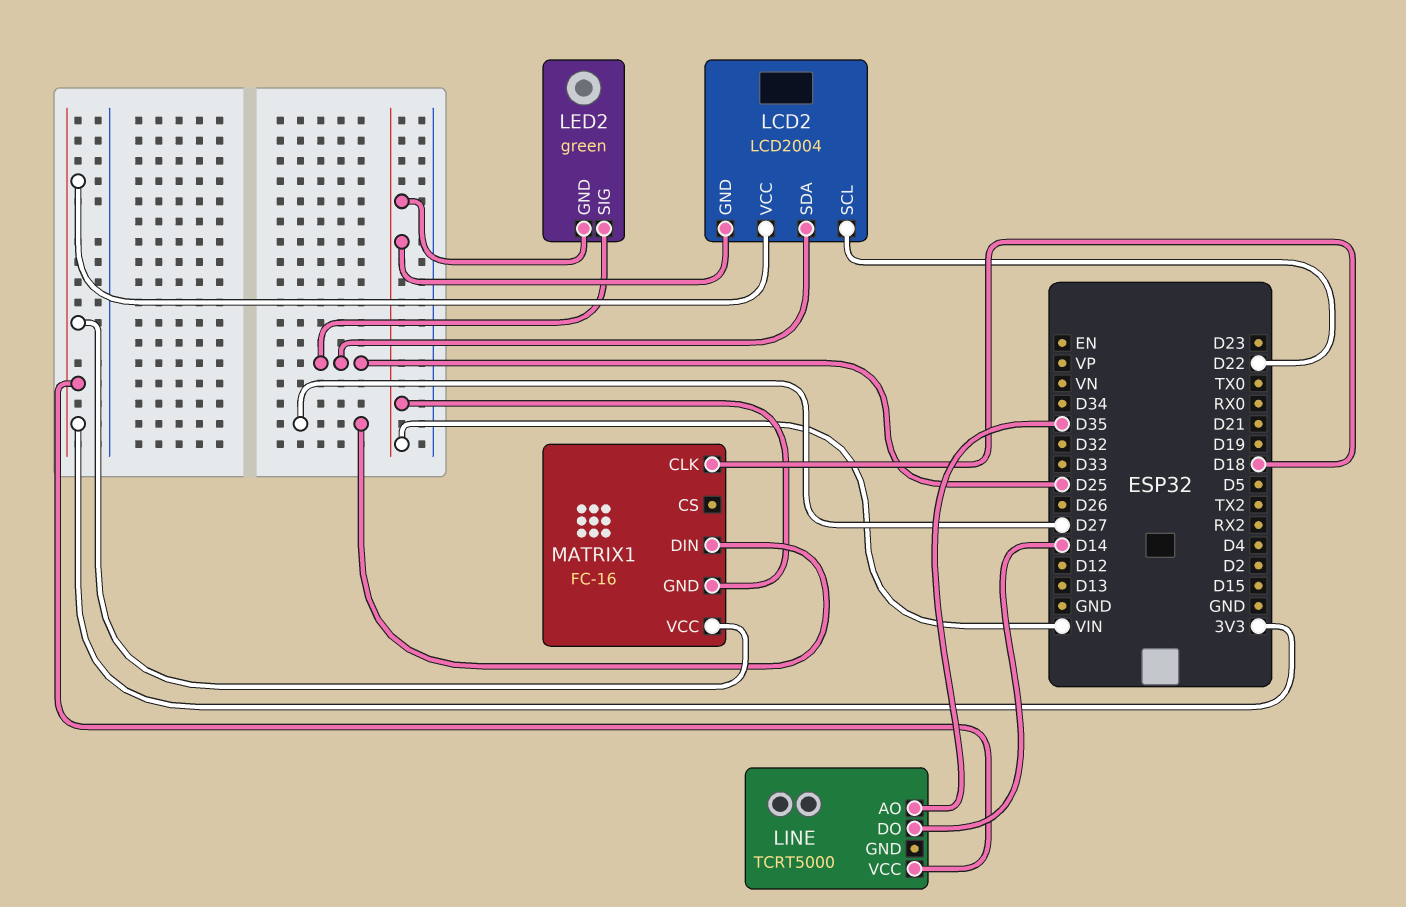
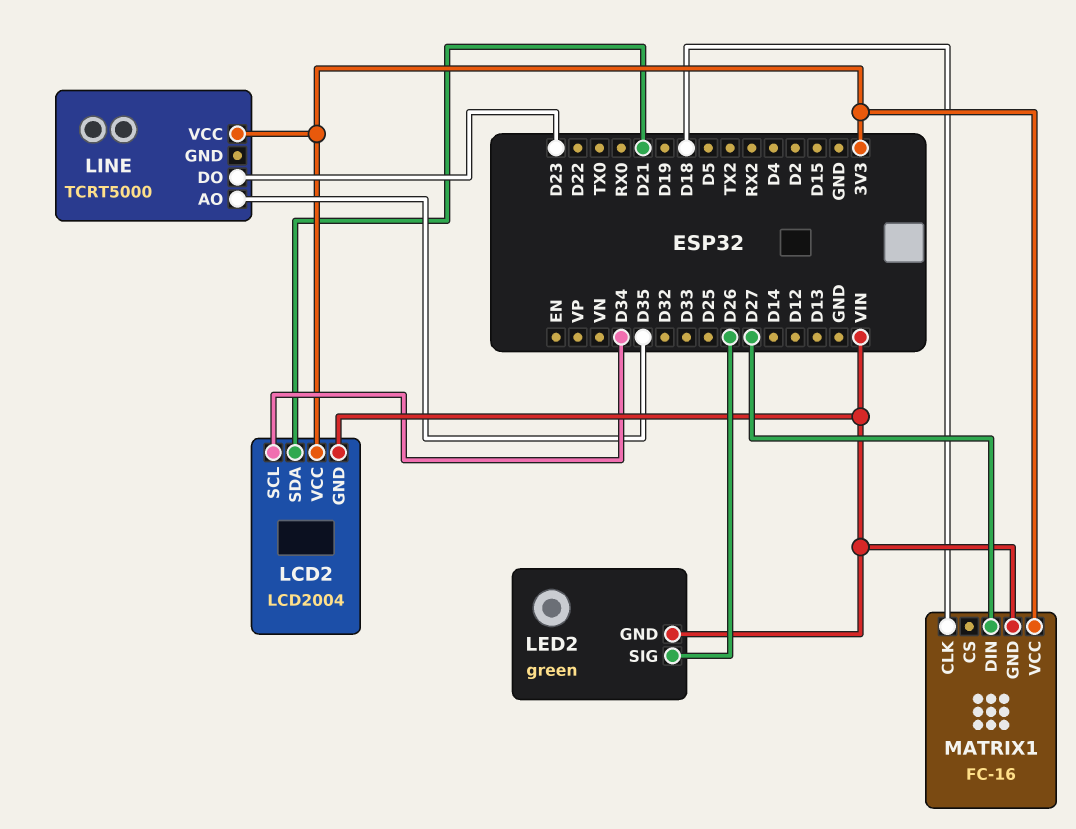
LCD2 pin SCL: D22 -> D34
LCD2 pin SDA: D25 -> D21
LED2 pin SIG: D25 -> D26
LINE pin DO: D14 -> D23

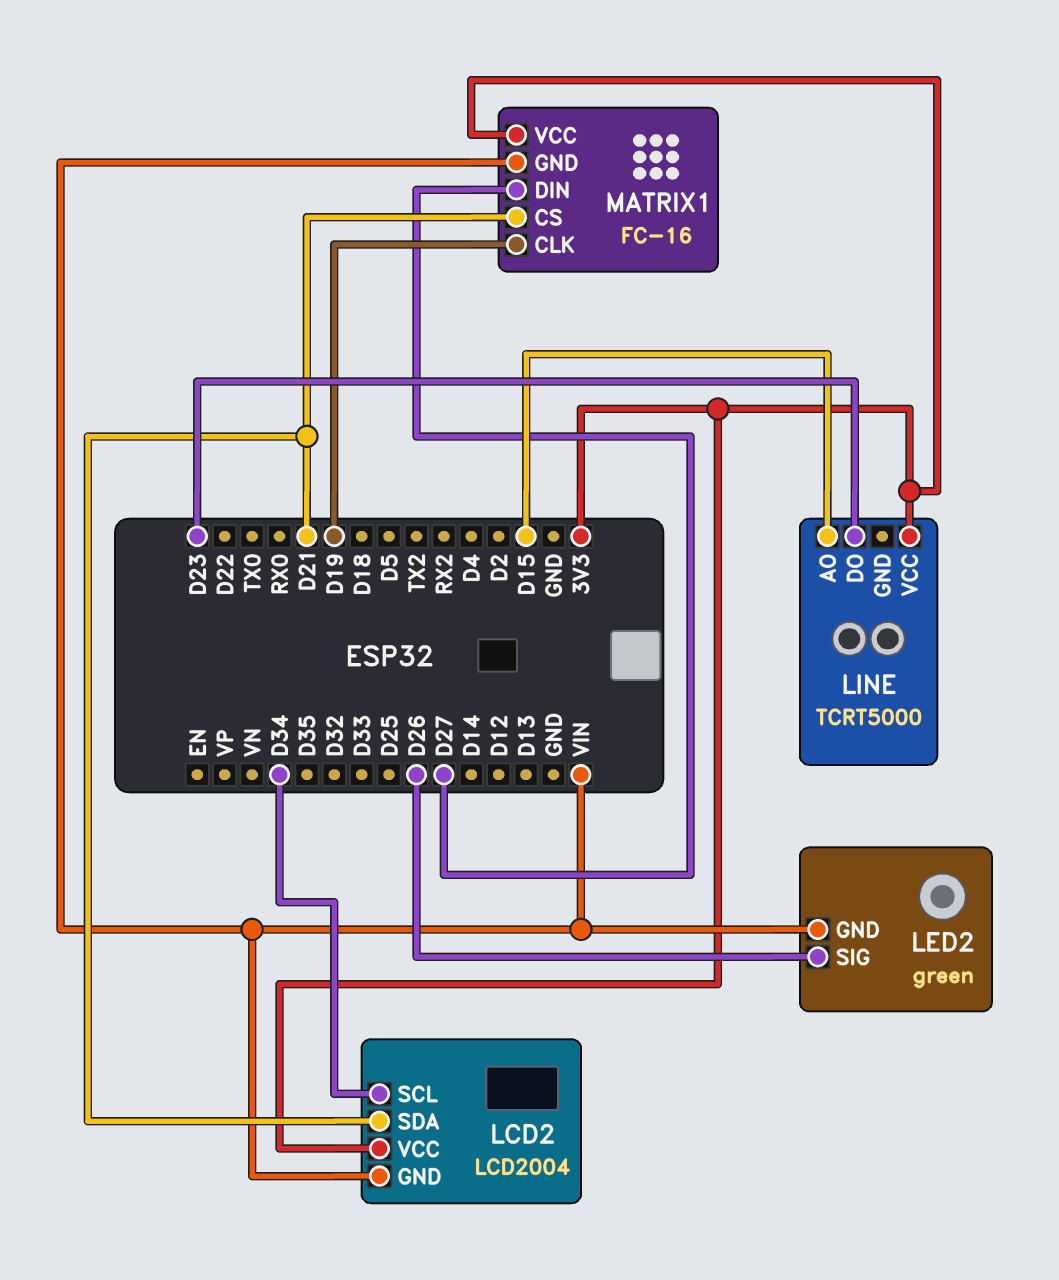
LINE pin AO: D35 -> D15
MATRIX1 pin CLK: D18 -> D19
MATRIX1 pin CS: none -> D21

